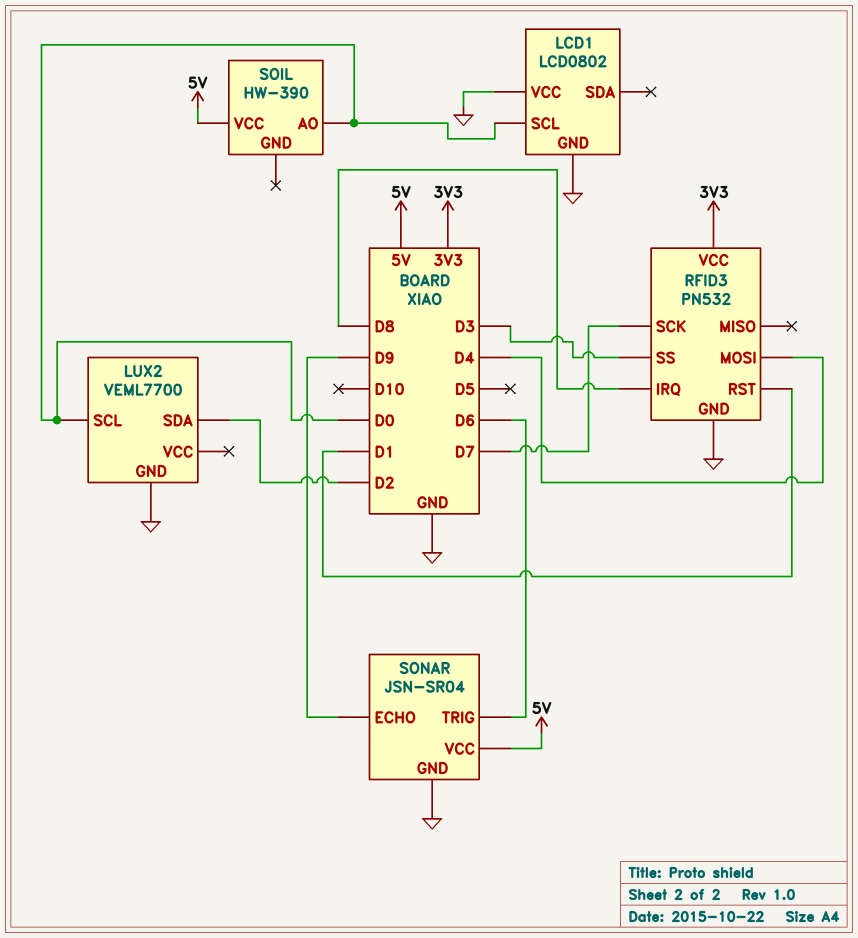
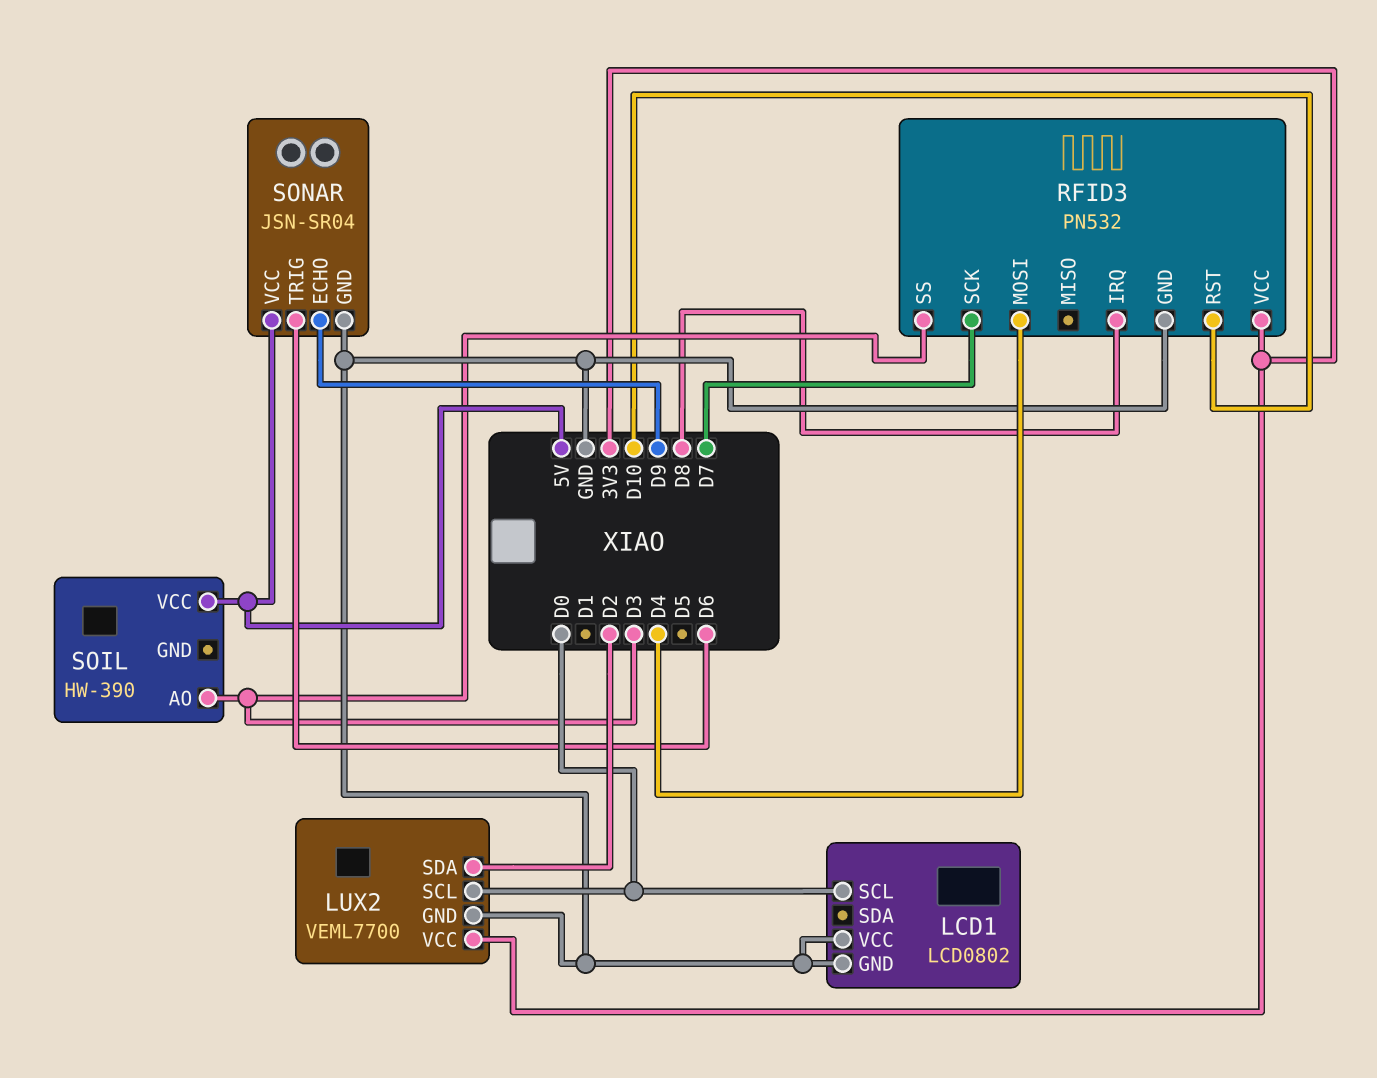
LUX2 pin VCC: none -> 3V3
RFID3 pin RST: D1 -> D10
SOIL pin AO: D0 -> D3

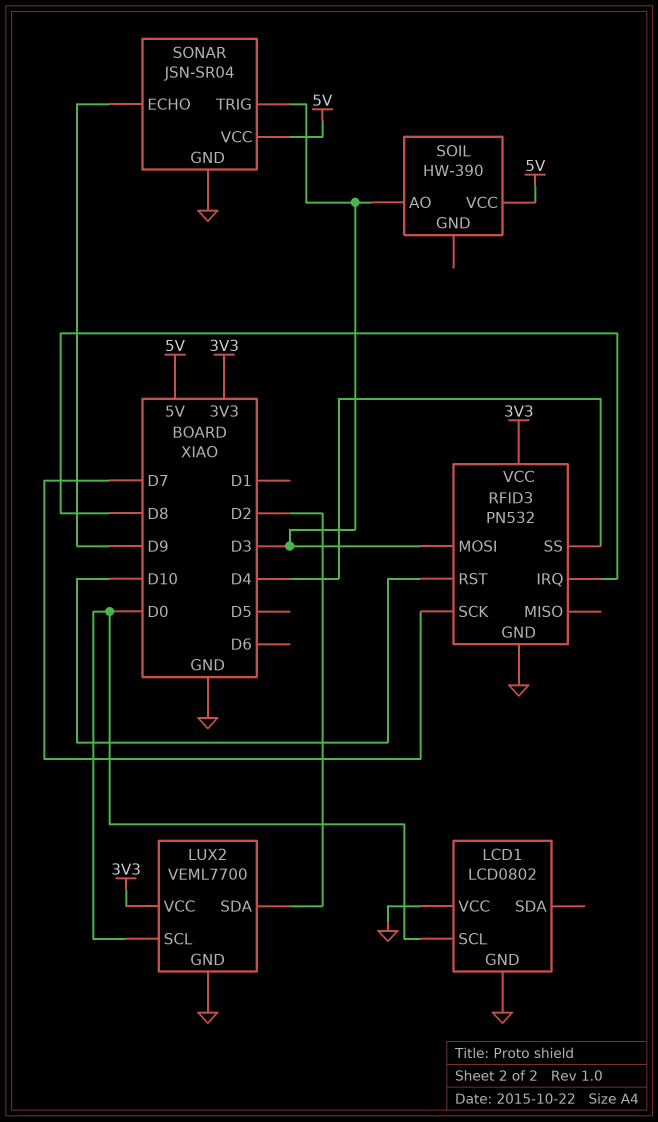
RFID3 pin MOSI: D4 -> D3
RFID3 pin SS: D3 -> D4
SONAR pin TRIG: D6 -> D3

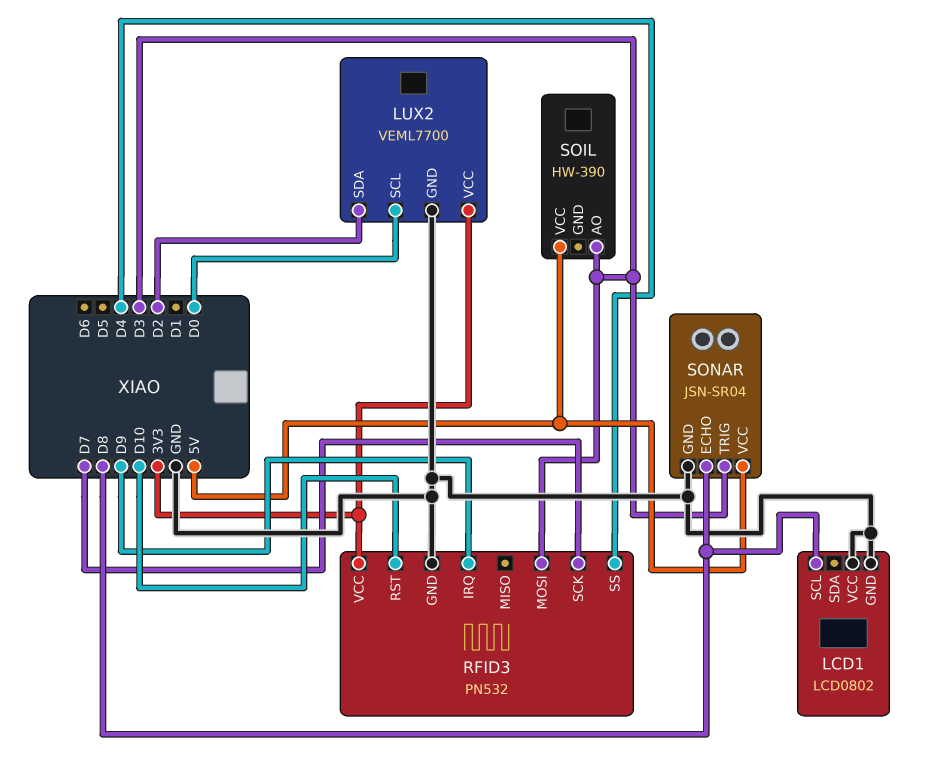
LCD1 pin SCL: D0 -> D8
RFID3 pin IRQ: D8 -> D9
SONAR pin ECHO: D9 -> D8

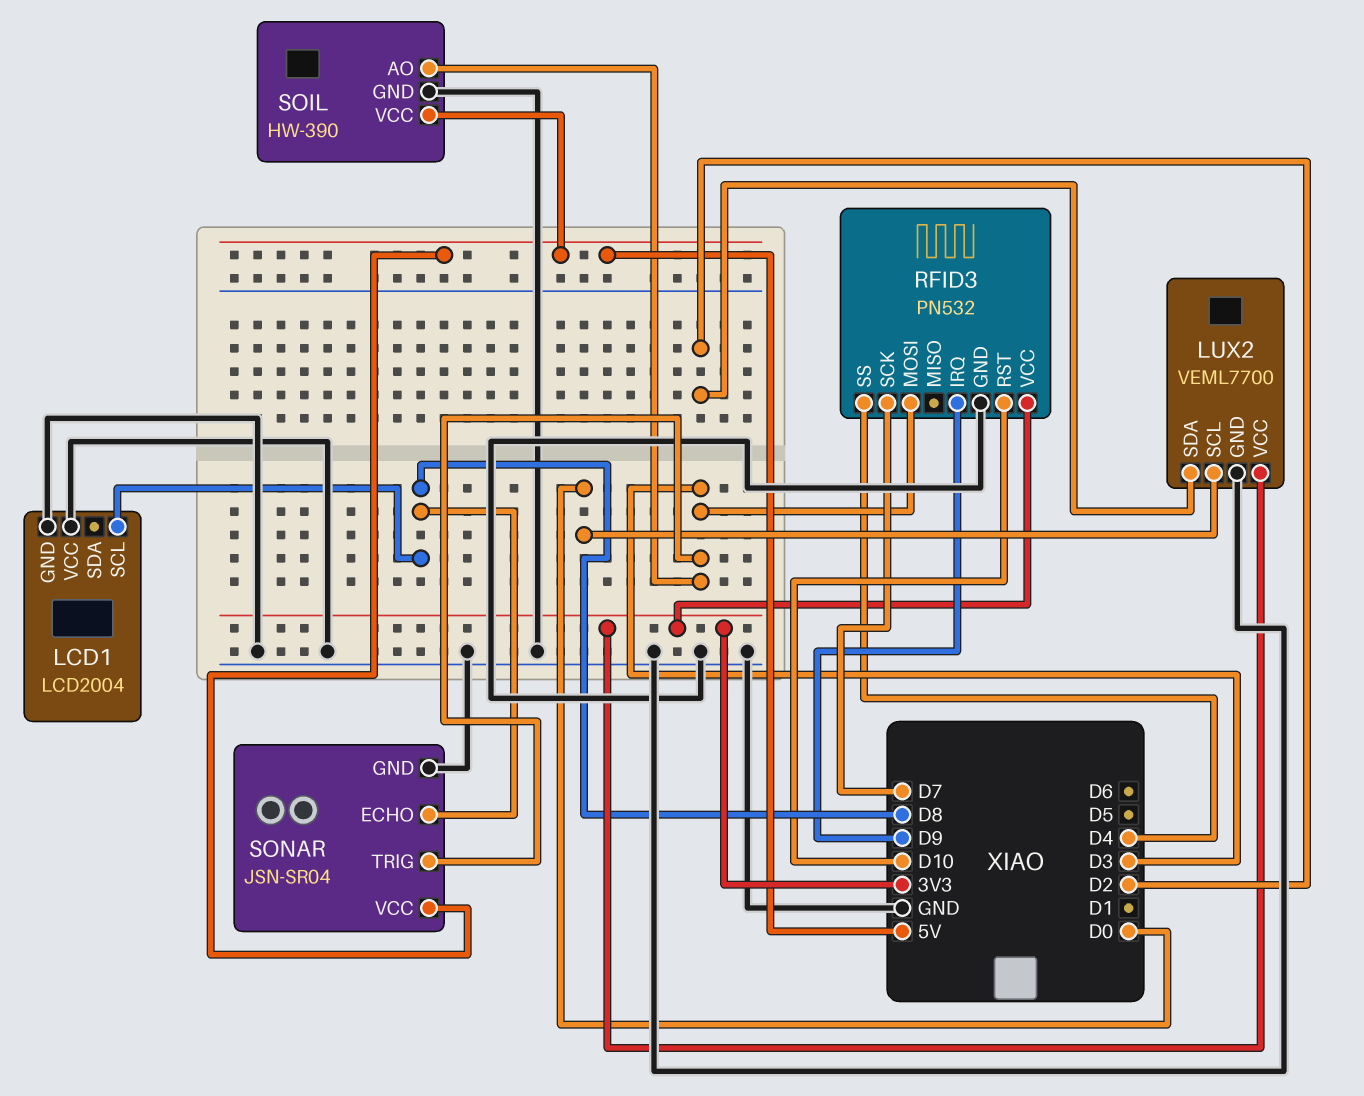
LCD1: LCD0802 -> LCD2004
SOIL pin GND: none -> GND

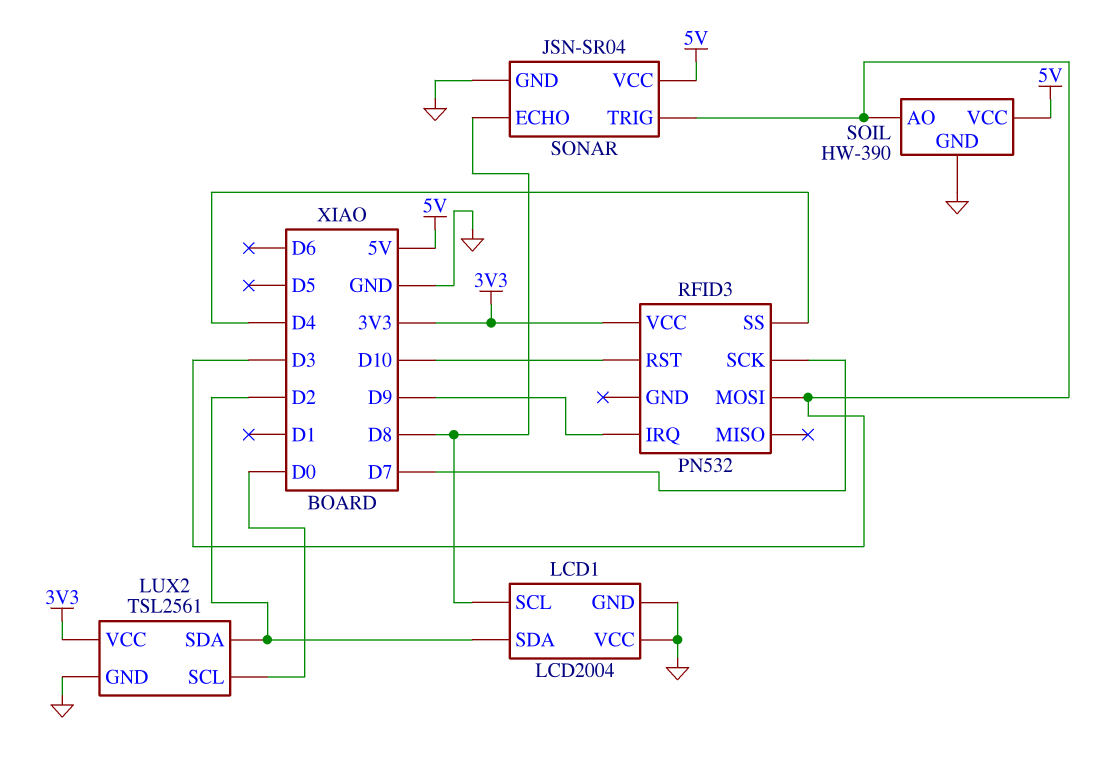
LCD1 pin SDA: none -> D2
LUX2: VEML7700 -> TSL2561
RFID3 pin GND: GND -> none

